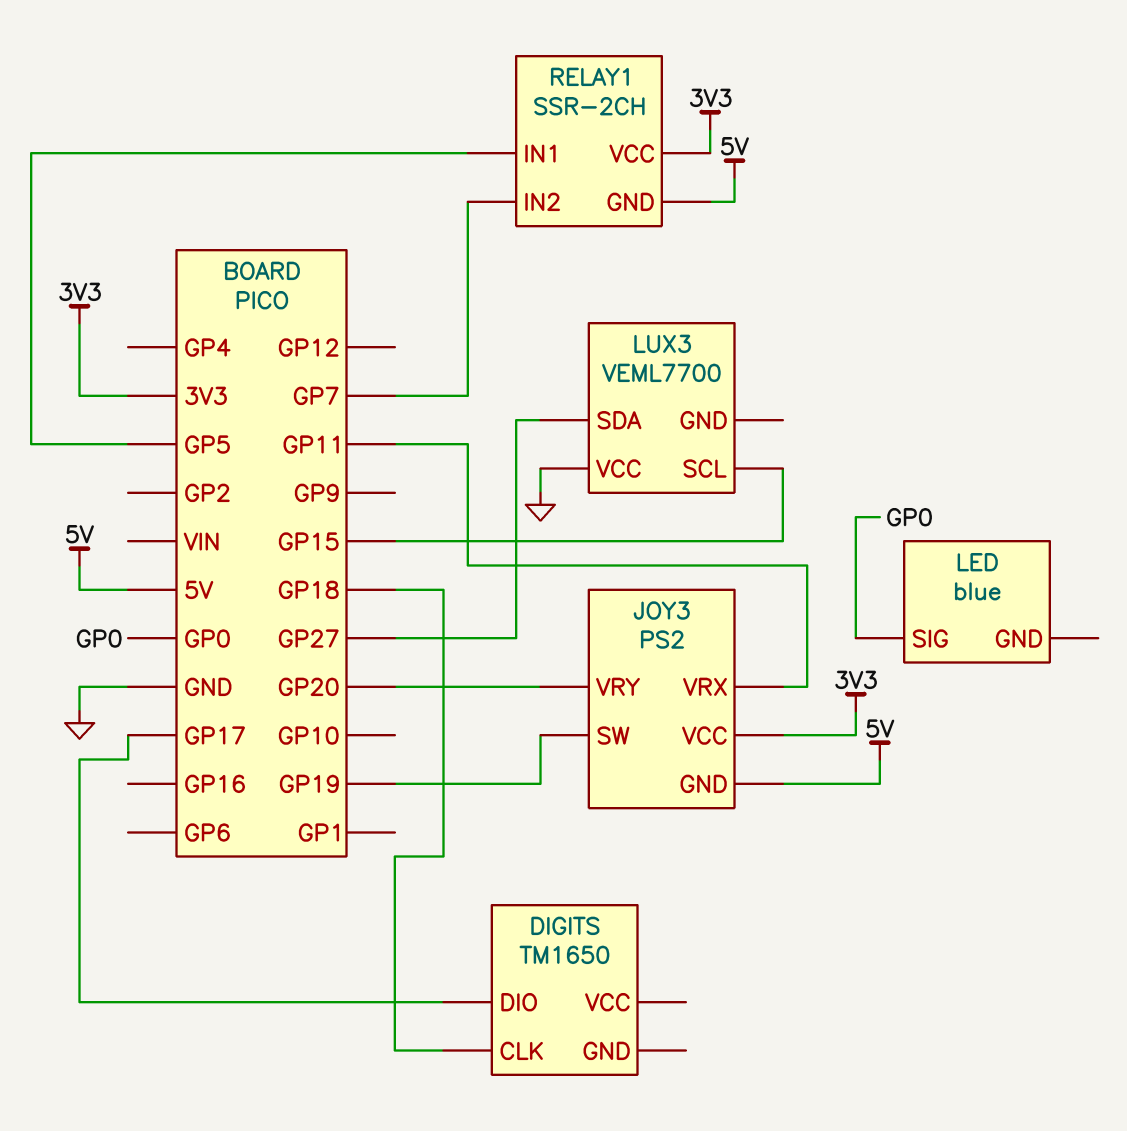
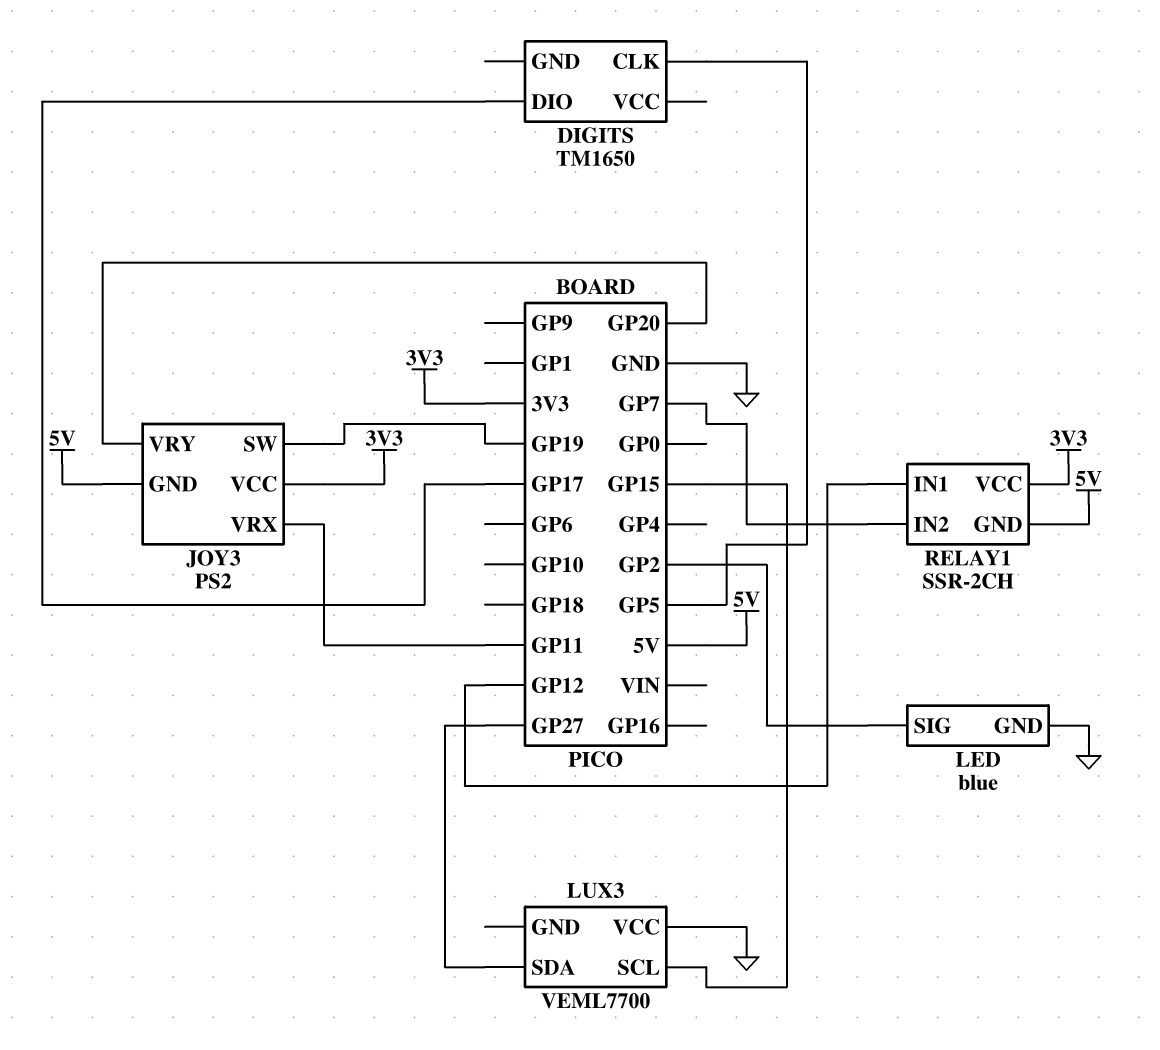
DIGITS pin CLK: GP18 -> GP5
LED pin GND: none -> GND
LED pin SIG: GP0 -> GP2
RELAY1 pin IN1: GP5 -> GP12

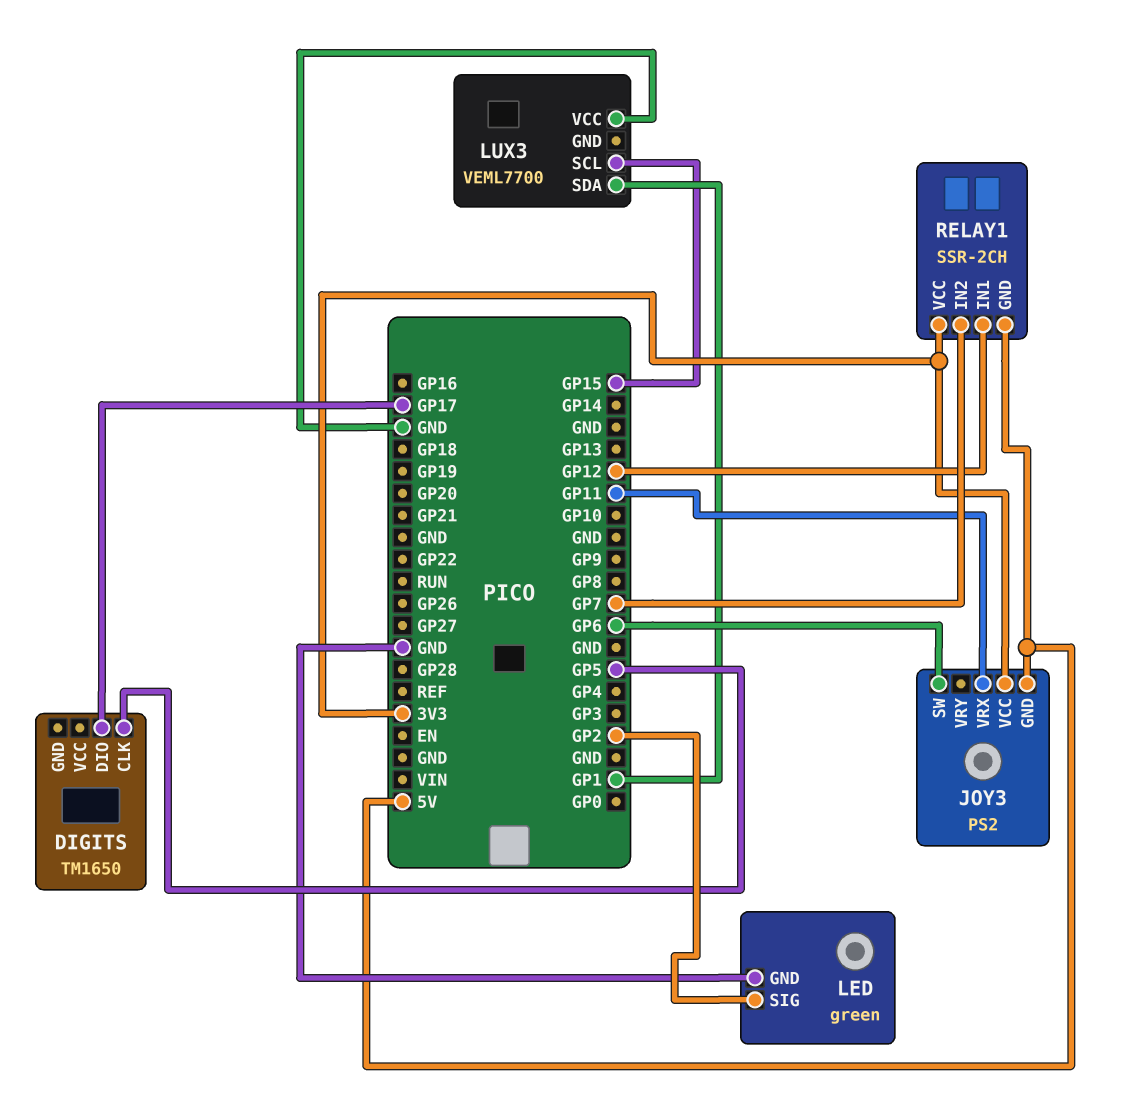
JOY3 pin SW: GP19 -> GP6
JOY3 pin VRY: GP20 -> none
LED: blue -> green
LUX3 pin SDA: GP27 -> GP1

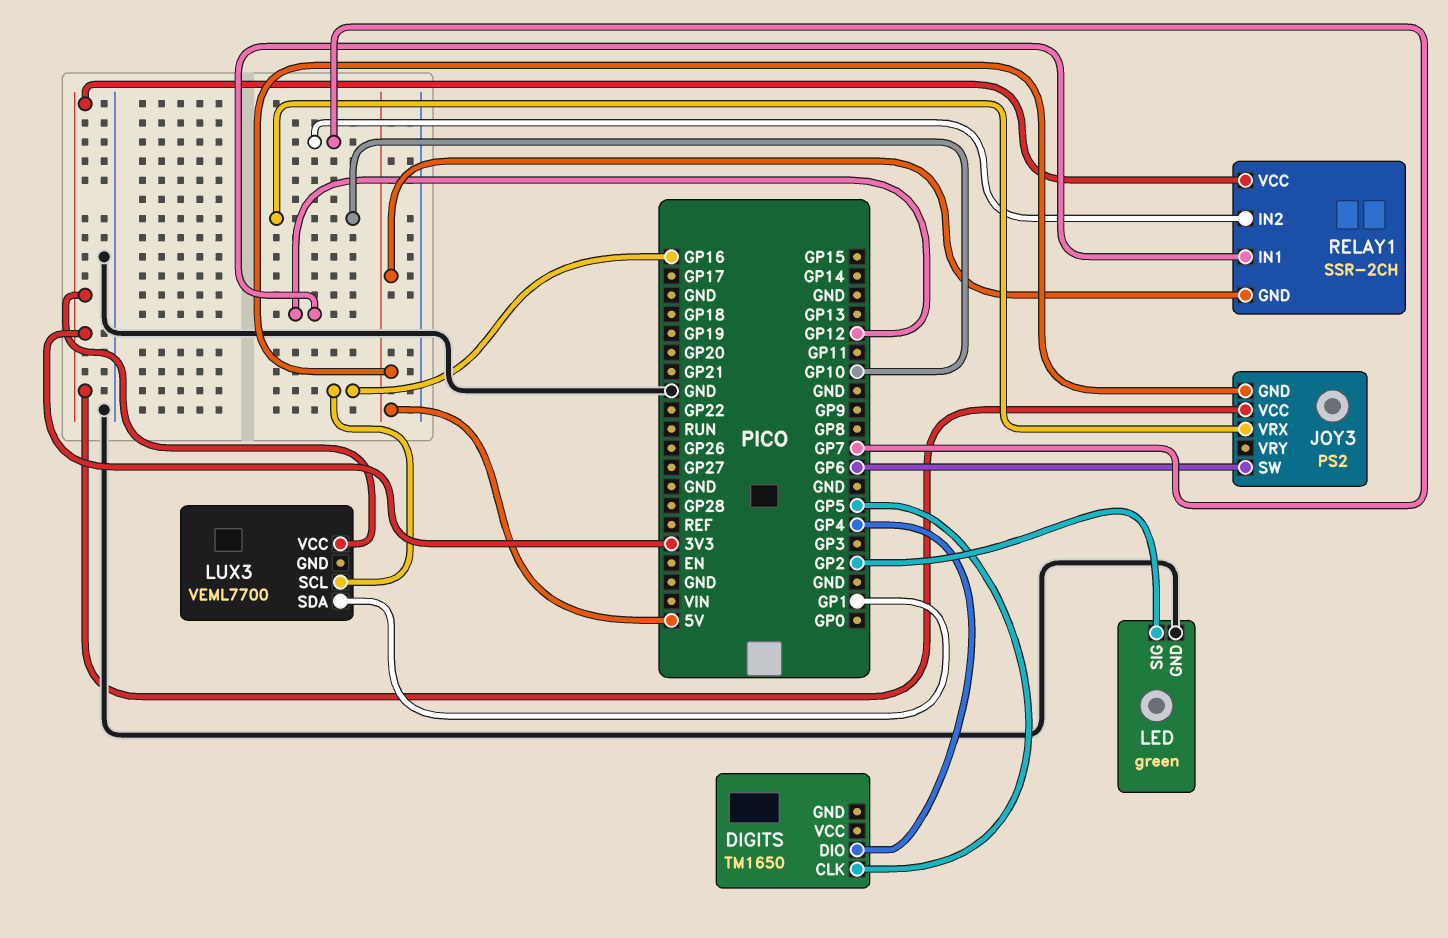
DIGITS pin DIO: GP17 -> GP4
JOY3 pin VRX: GP11 -> GP10
LUX3 pin SCL: GP15 -> GP16
LUX3 pin VCC: GND -> 3V3

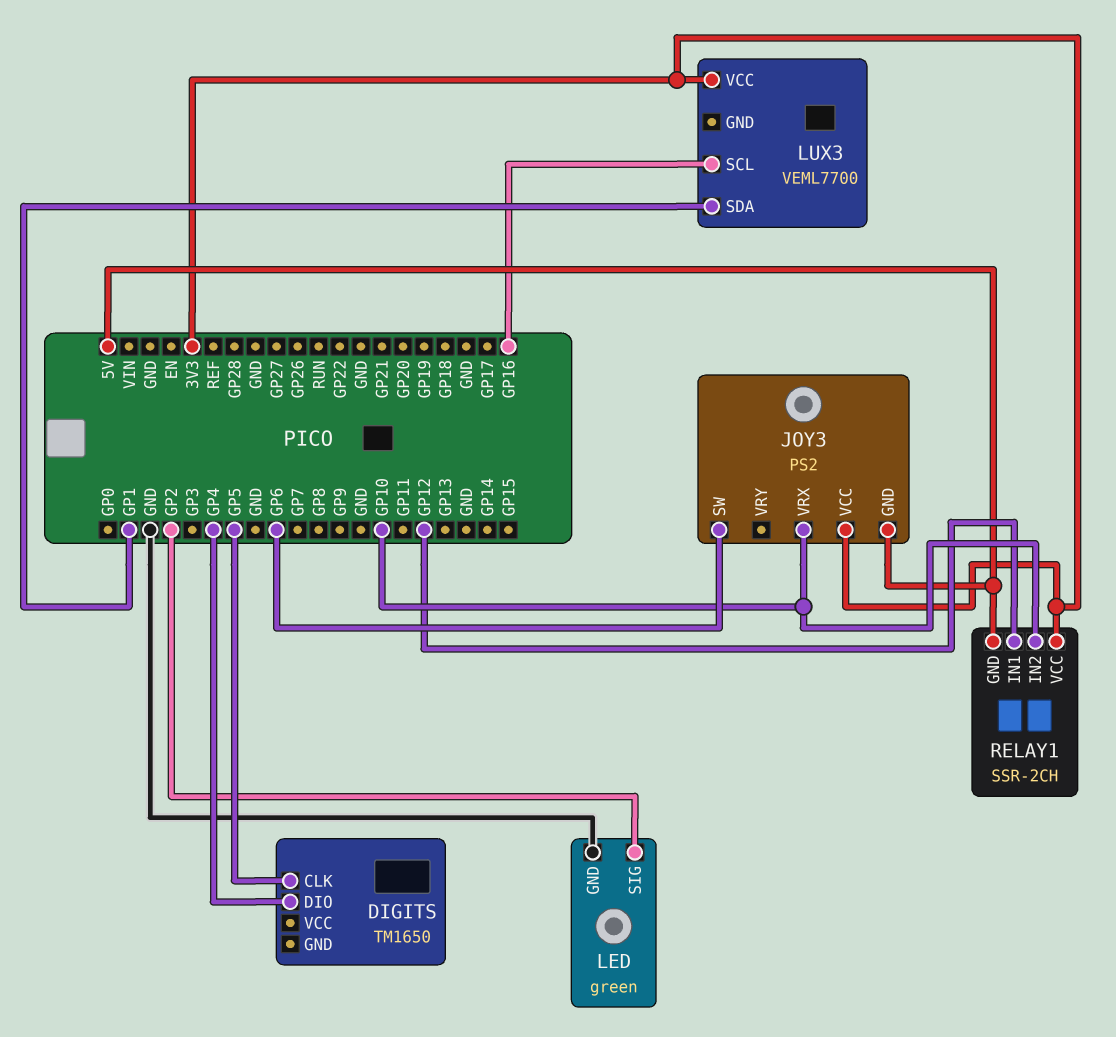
RELAY1 pin IN2: GP7 -> GP10

